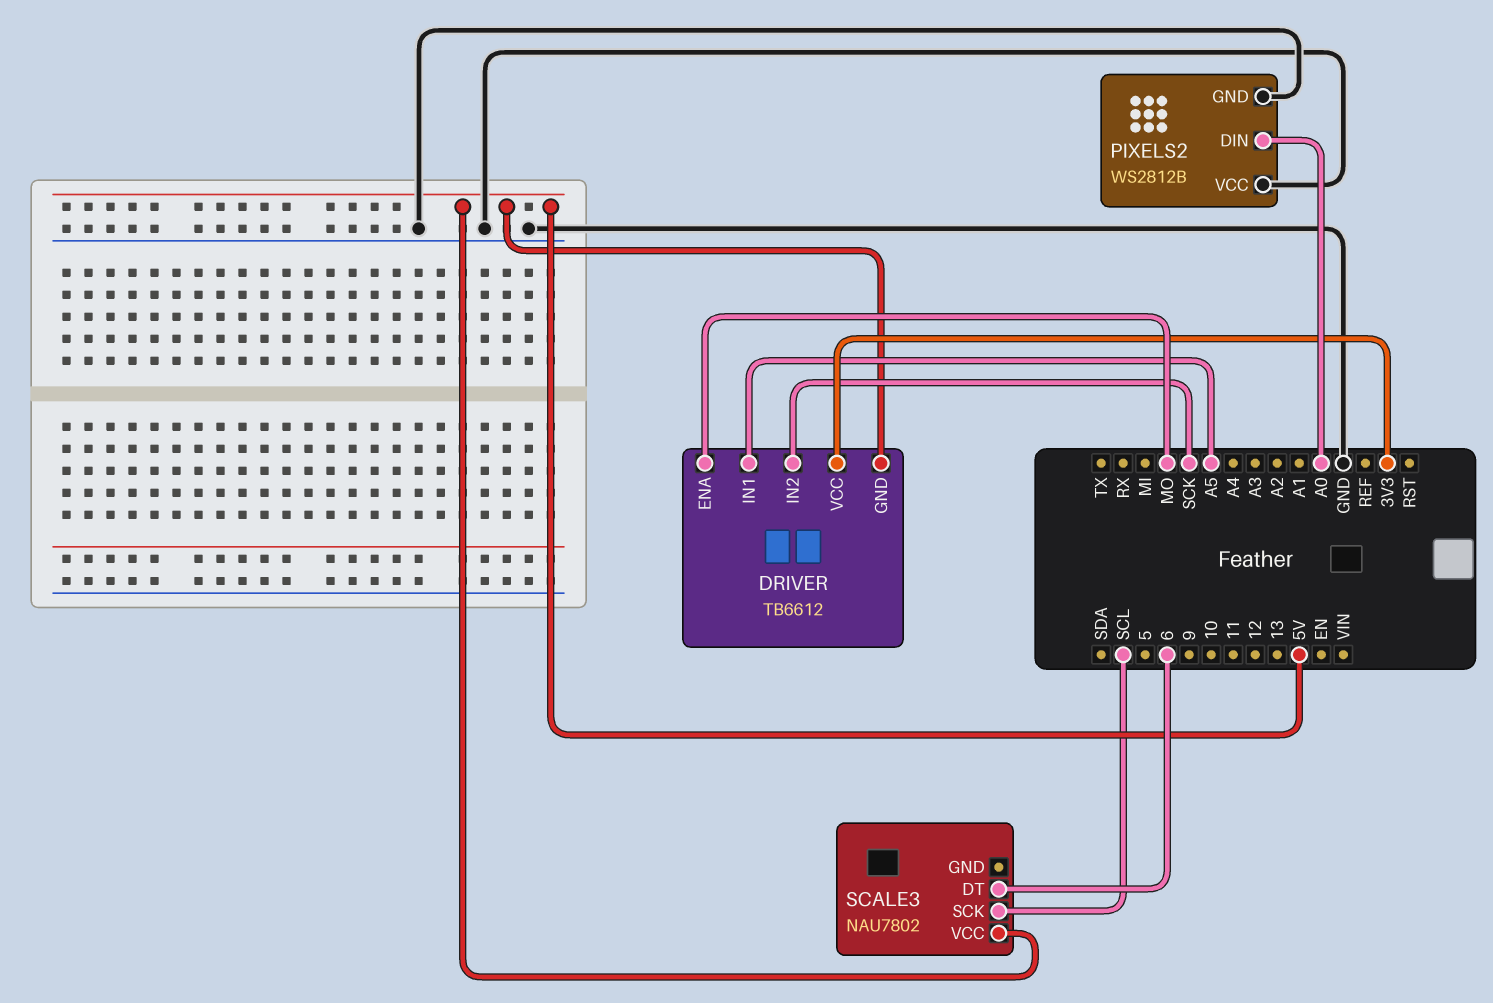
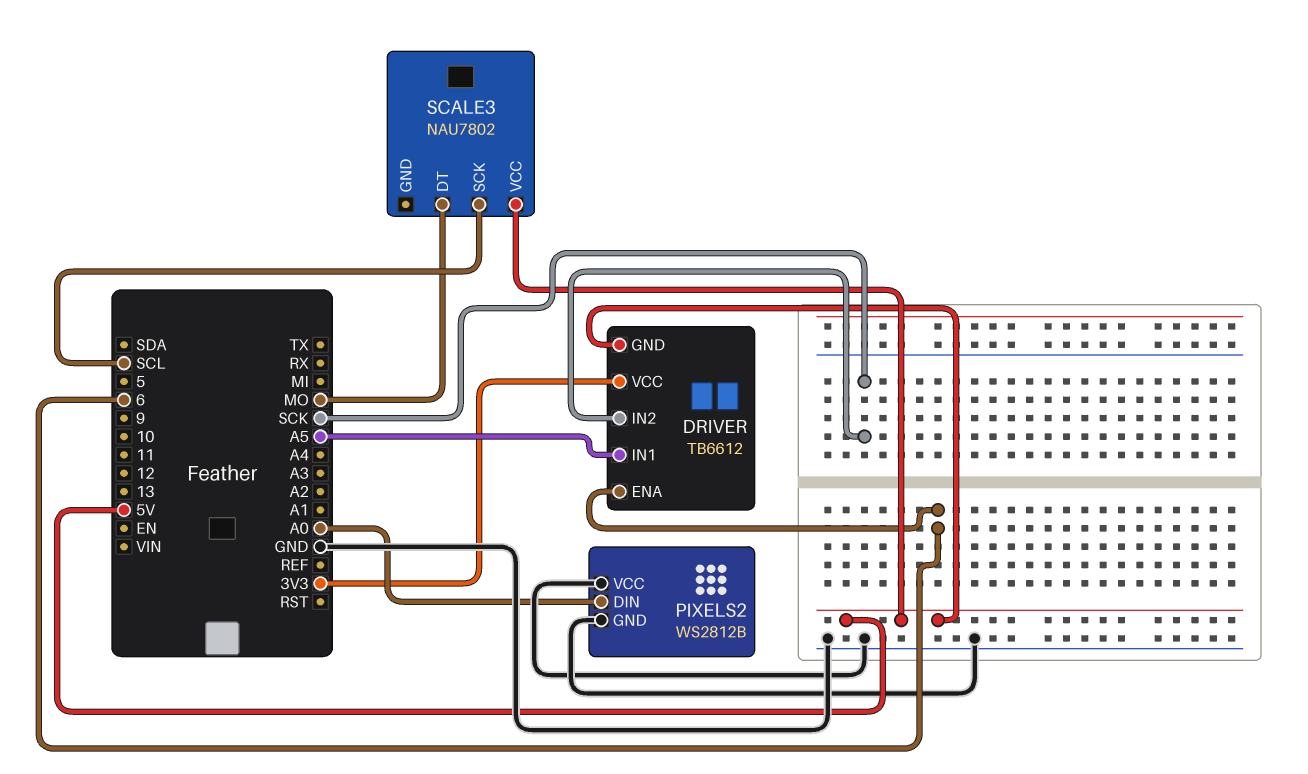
DRIVER pin ENA: MO -> 6
SCALE3 pin DT: 6 -> MO

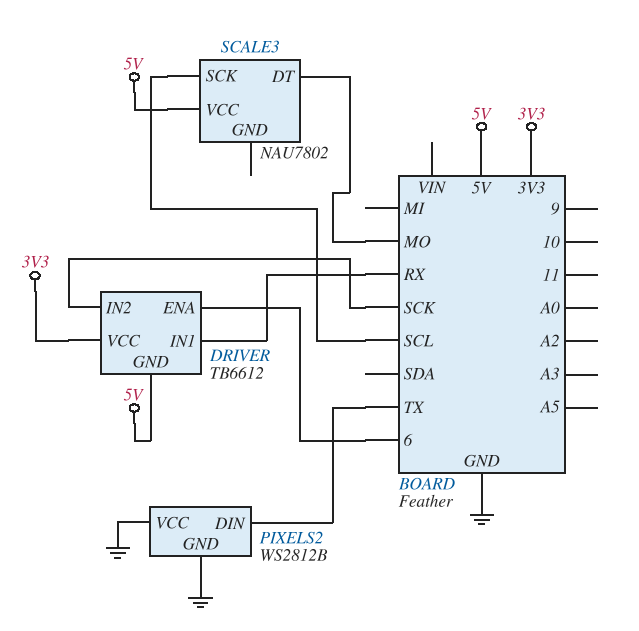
DRIVER pin IN1: A5 -> RX
PIXELS2 pin DIN: A0 -> TX

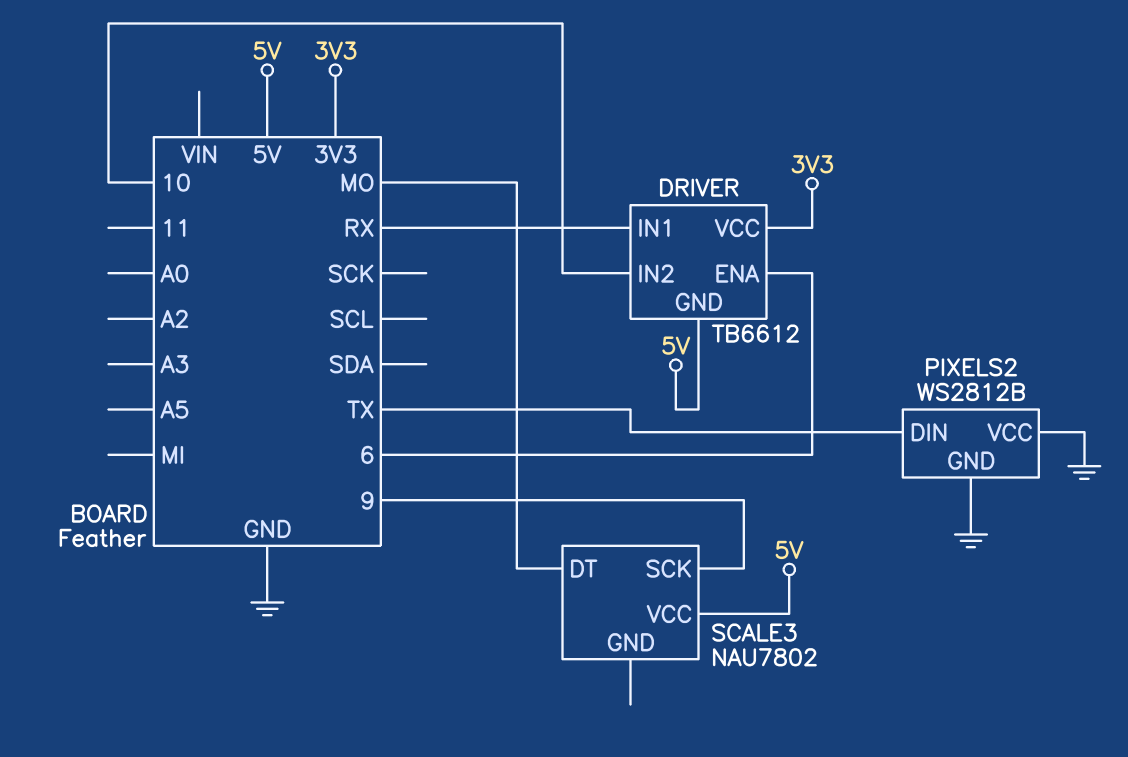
DRIVER pin IN2: SCK -> 10
SCALE3 pin SCK: SCL -> 9

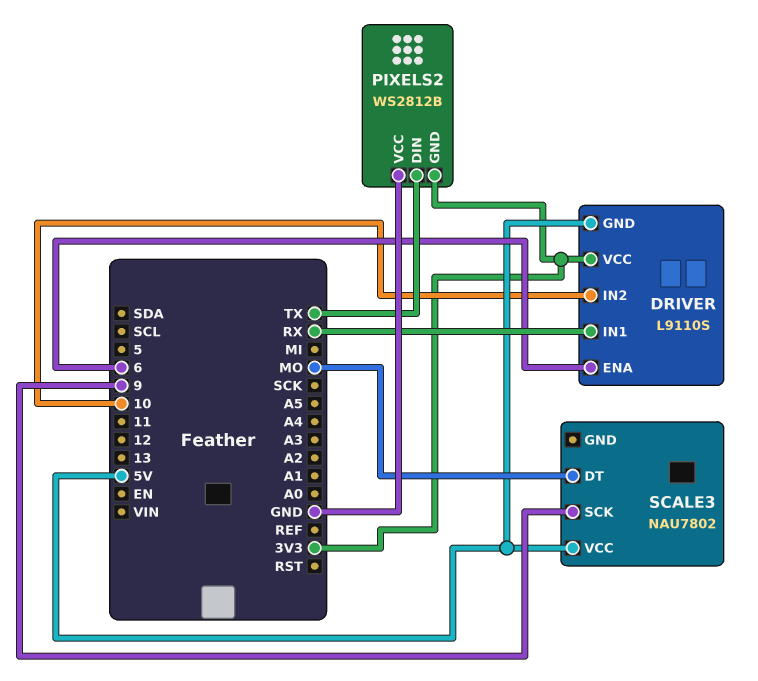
DRIVER: TB6612 -> L9110S
PIXELS2 pin GND: GND -> 3V3

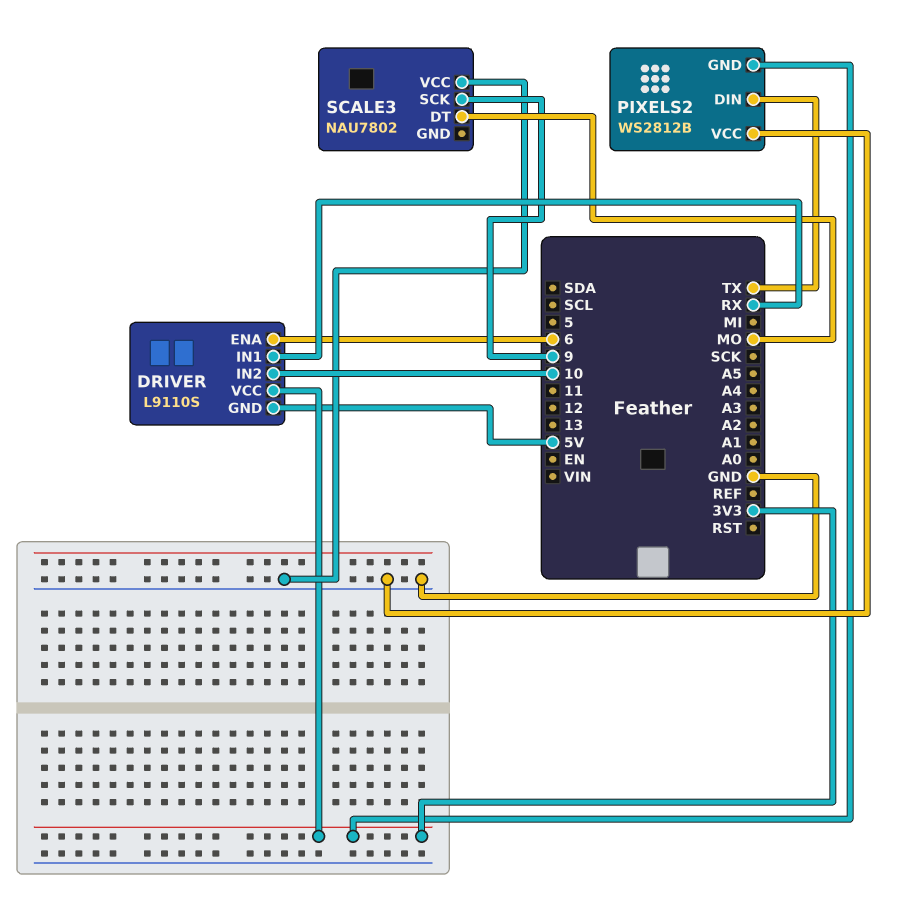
SCALE3 pin VCC: 5V -> GND

